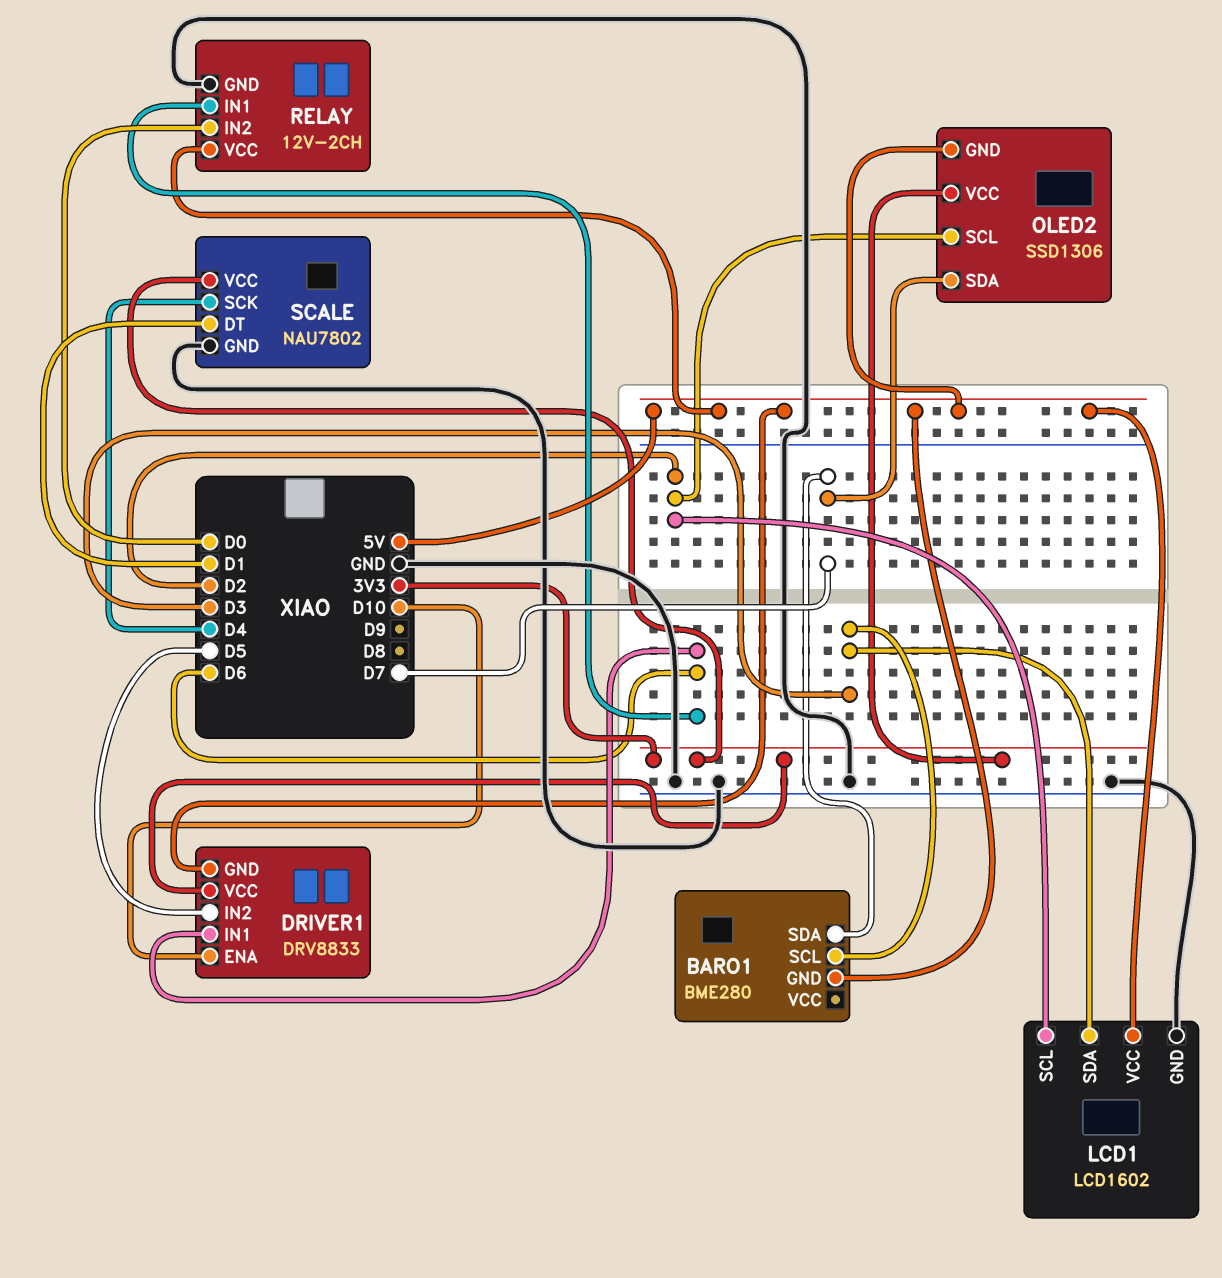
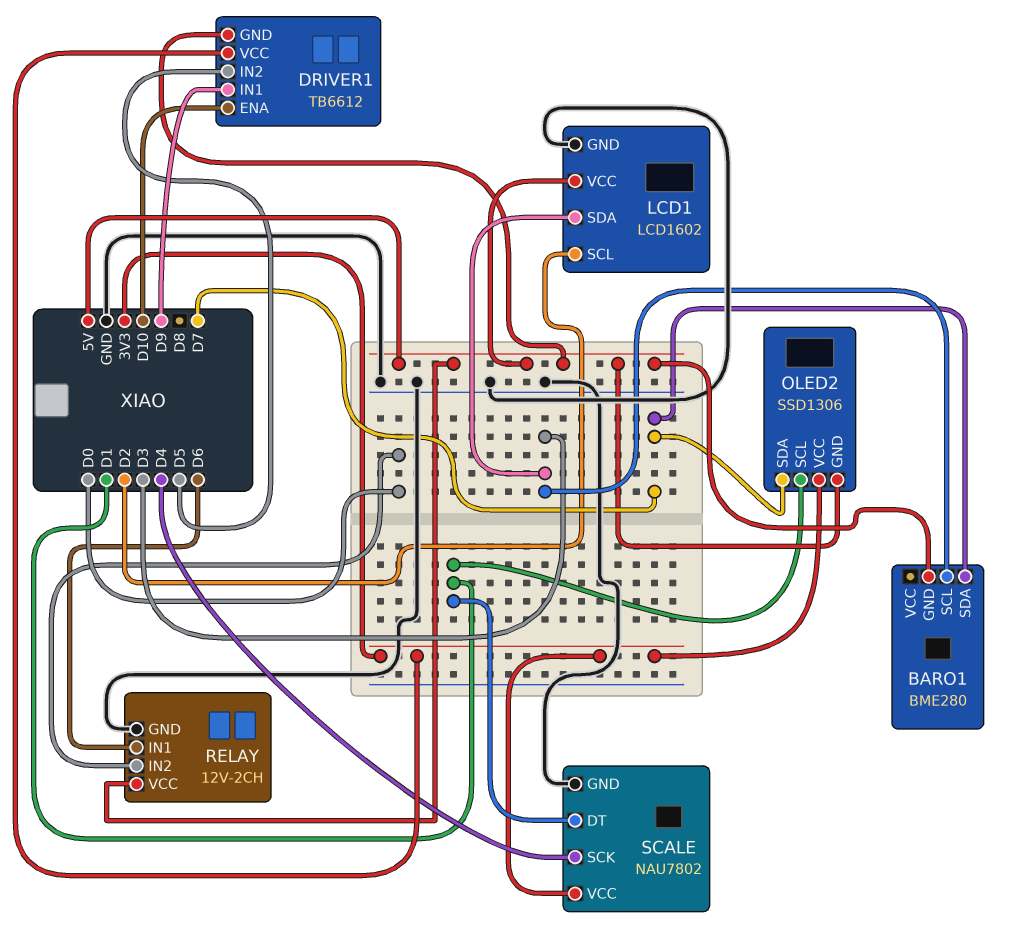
DRIVER1: DRV8833 -> TB6612
DRIVER1 pin IN1: D6 -> D9
OLED2 pin SCL: D2 -> D1

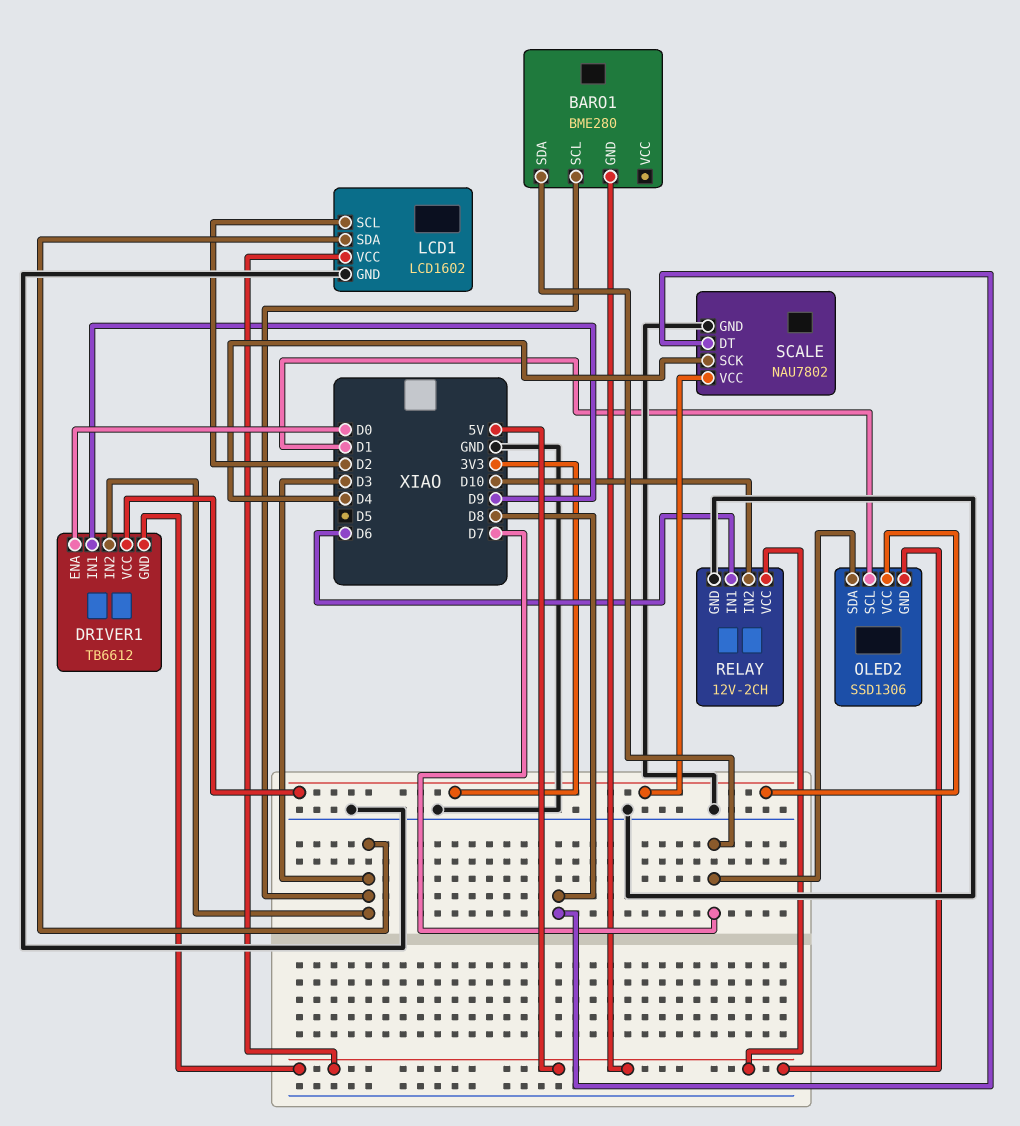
DRIVER1 pin ENA: D10 -> D0
DRIVER1 pin IN2: D5 -> D3
RELAY pin IN2: D0 -> D10
SCALE pin DT: D1 -> D8

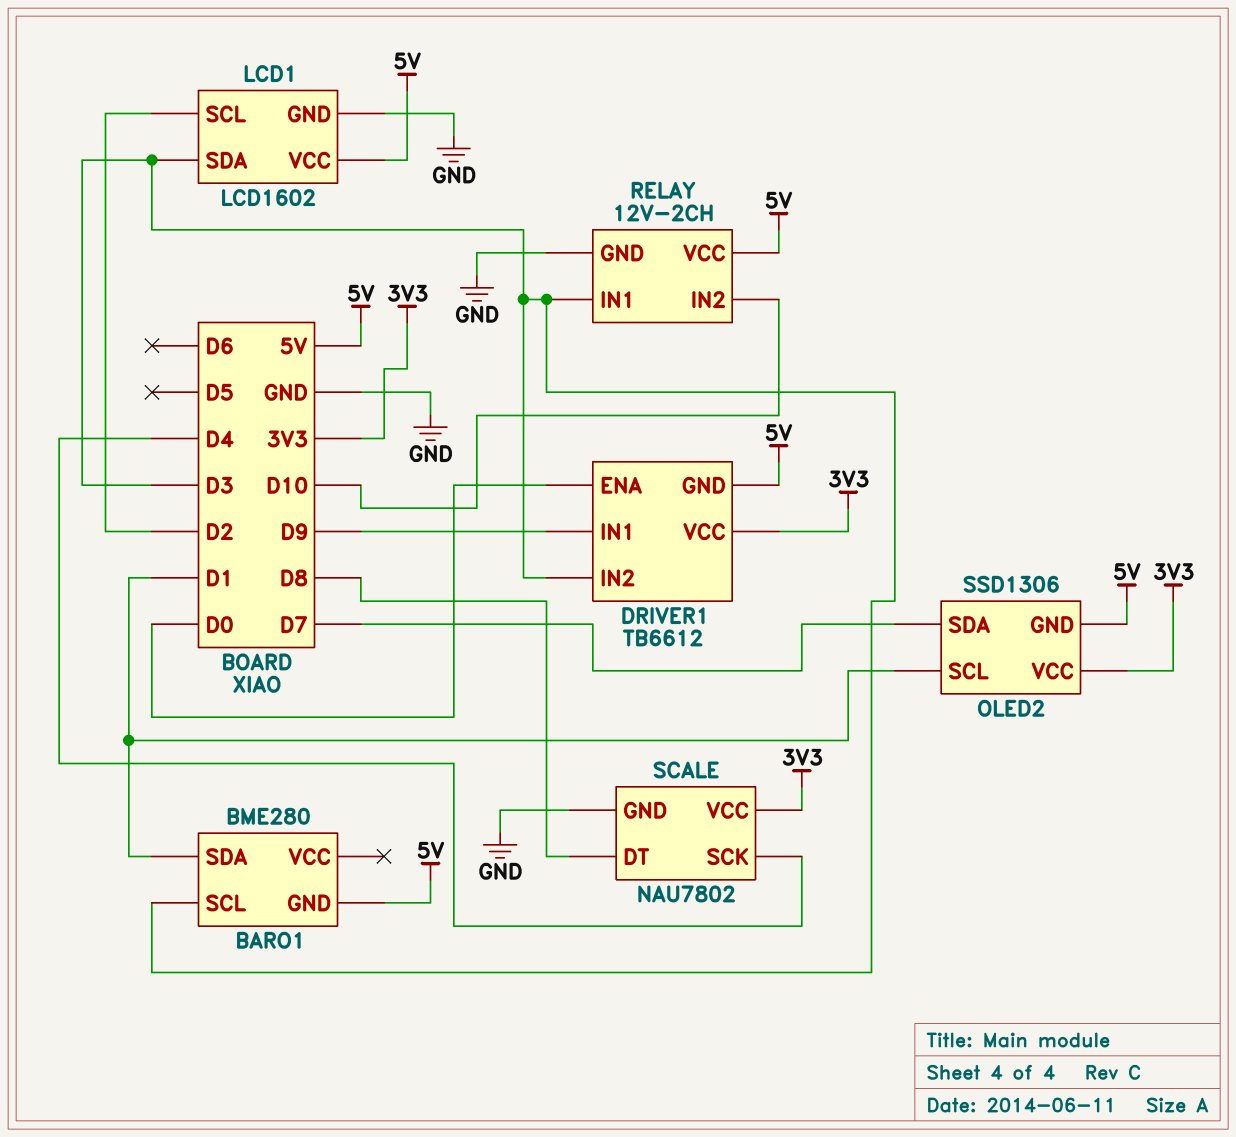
BARO1 pin SDA: D7 -> D1
RELAY pin IN1: D6 -> D3

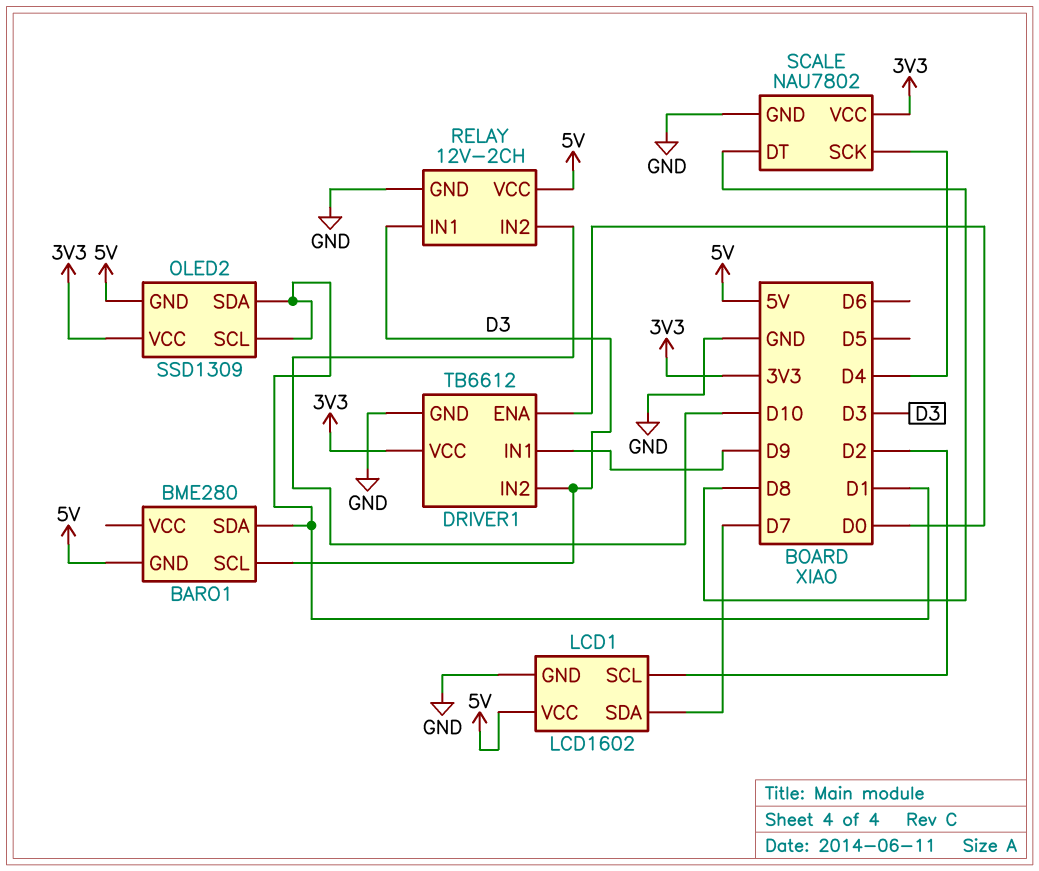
DRIVER1 pin GND: 5V -> GND
LCD1 pin SDA: D3 -> D7
OLED2: SSD1306 -> SSD1309
OLED2 pin SDA: D7 -> D1

